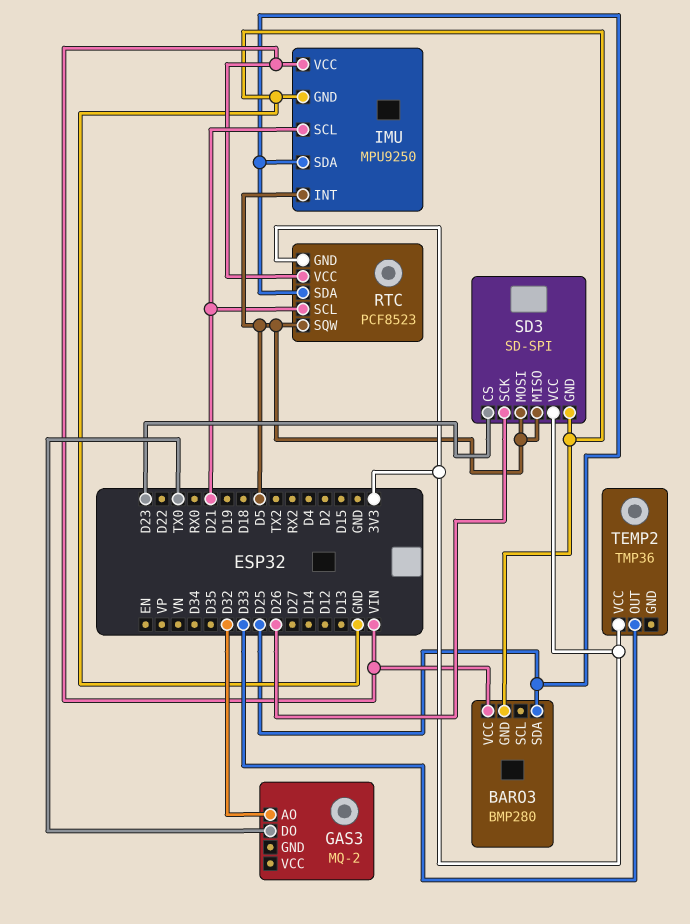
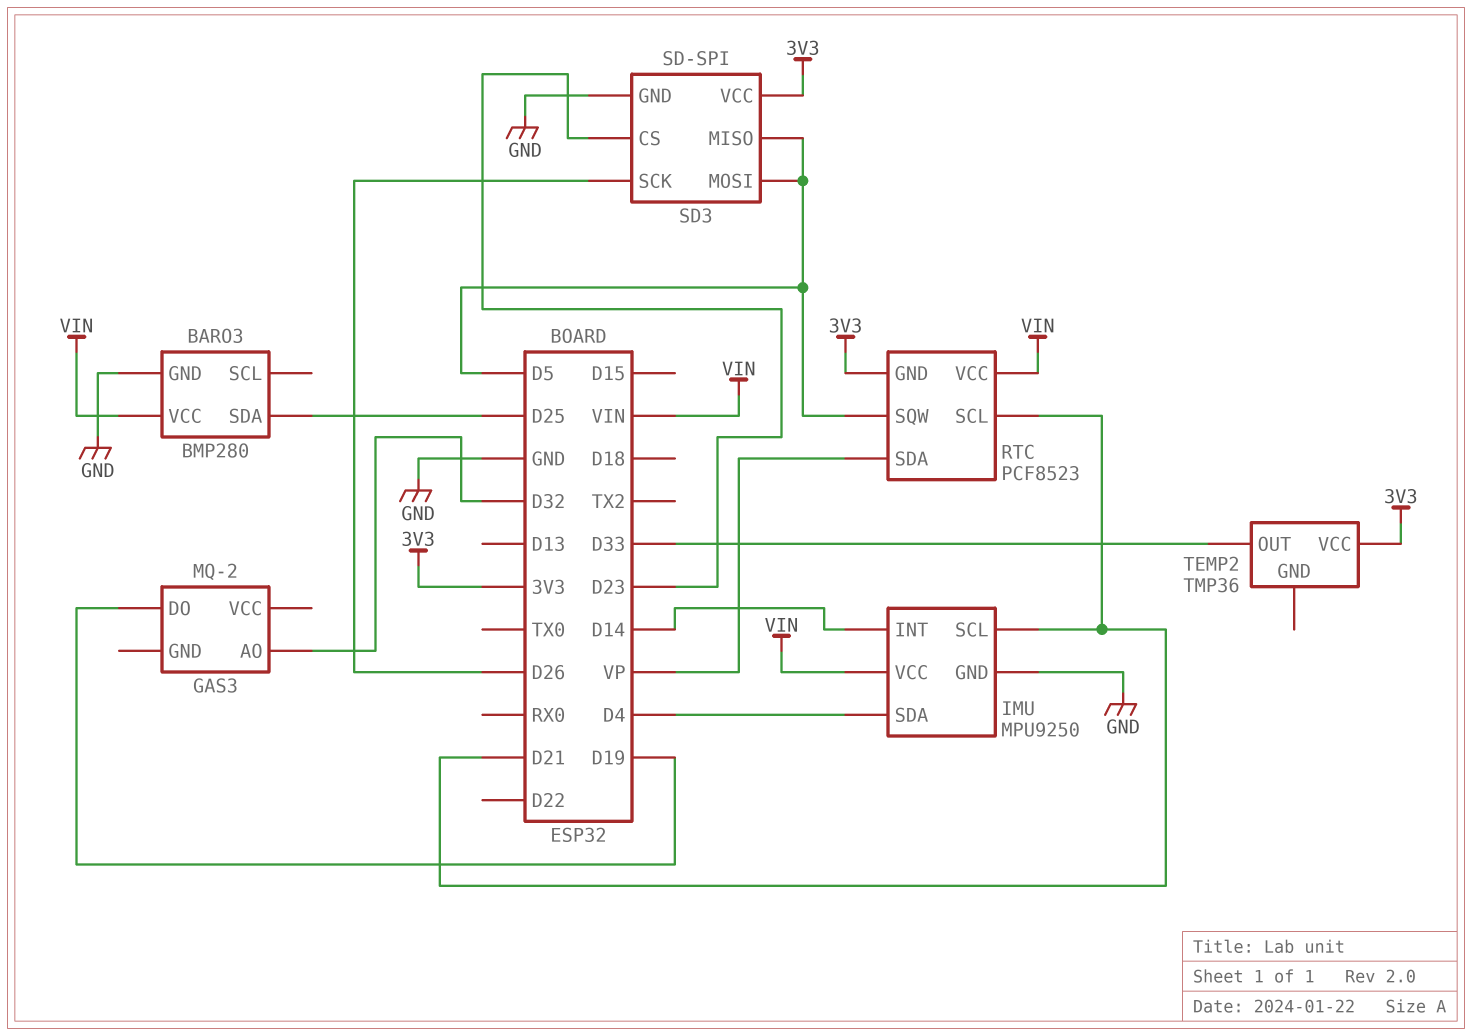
GAS3 pin DO: TX0 -> D19
IMU pin INT: D5 -> D14
IMU pin SDA: D25 -> D4
RTC pin SDA: D25 -> VP

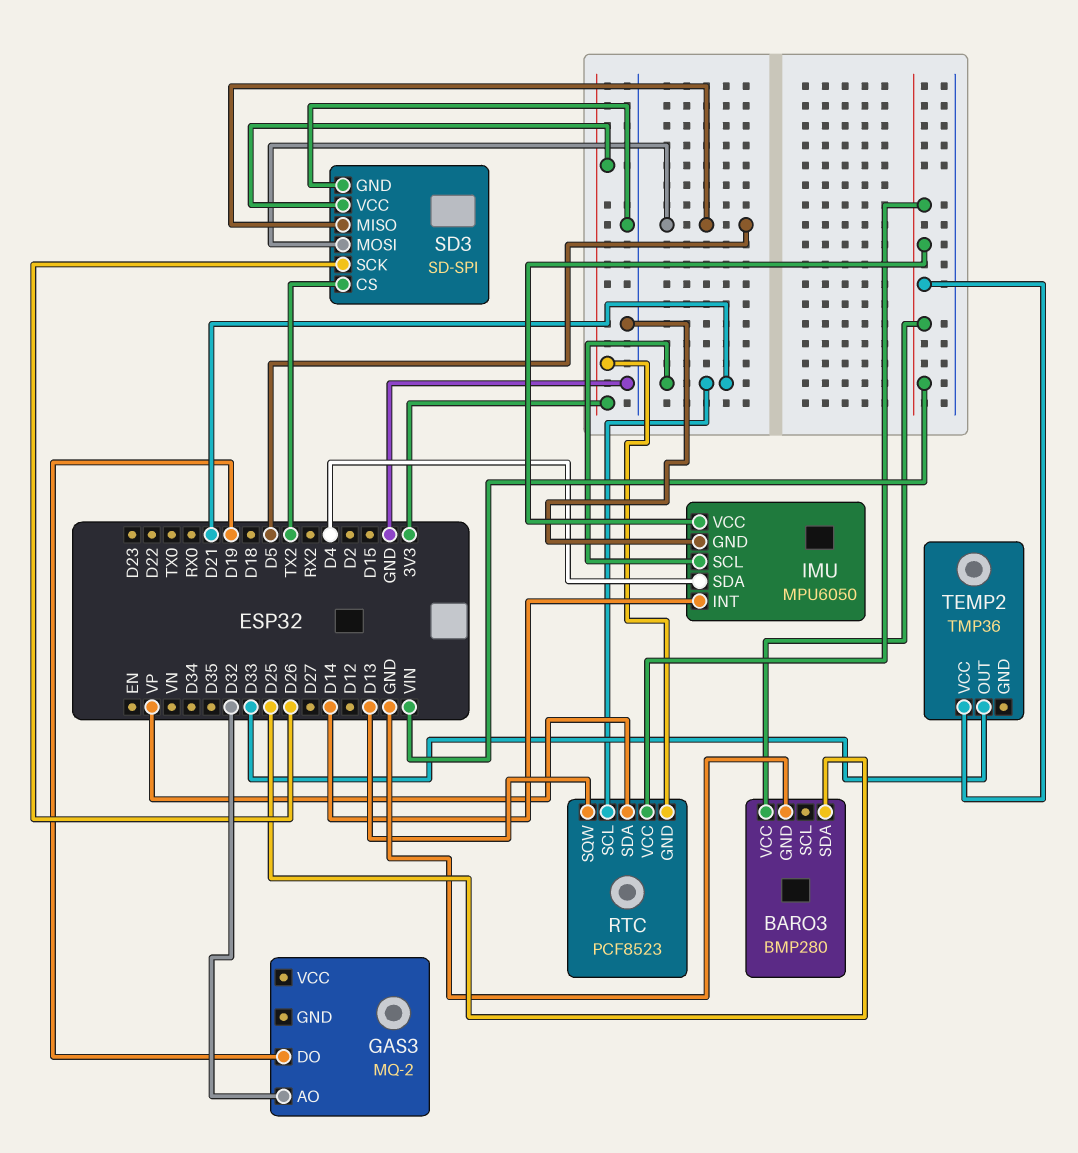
IMU: MPU9250 -> MPU6050
RTC pin SQW: D5 -> D13
SD3 pin CS: D23 -> TX2
TEMP2 pin VCC: 3V3 -> VIN

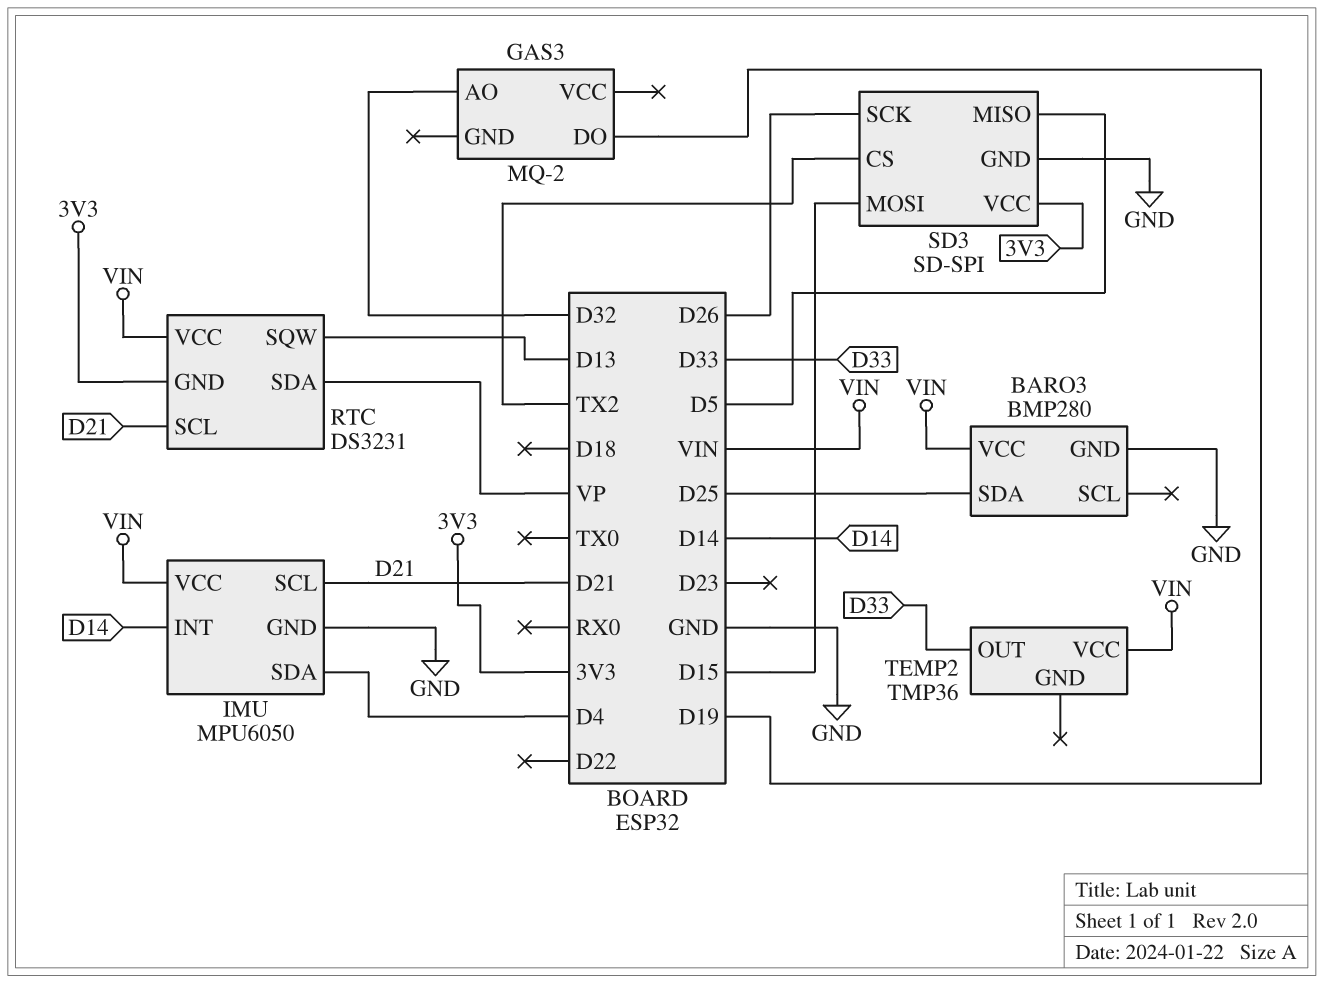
RTC: PCF8523 -> DS3231
SD3 pin MOSI: D5 -> D15

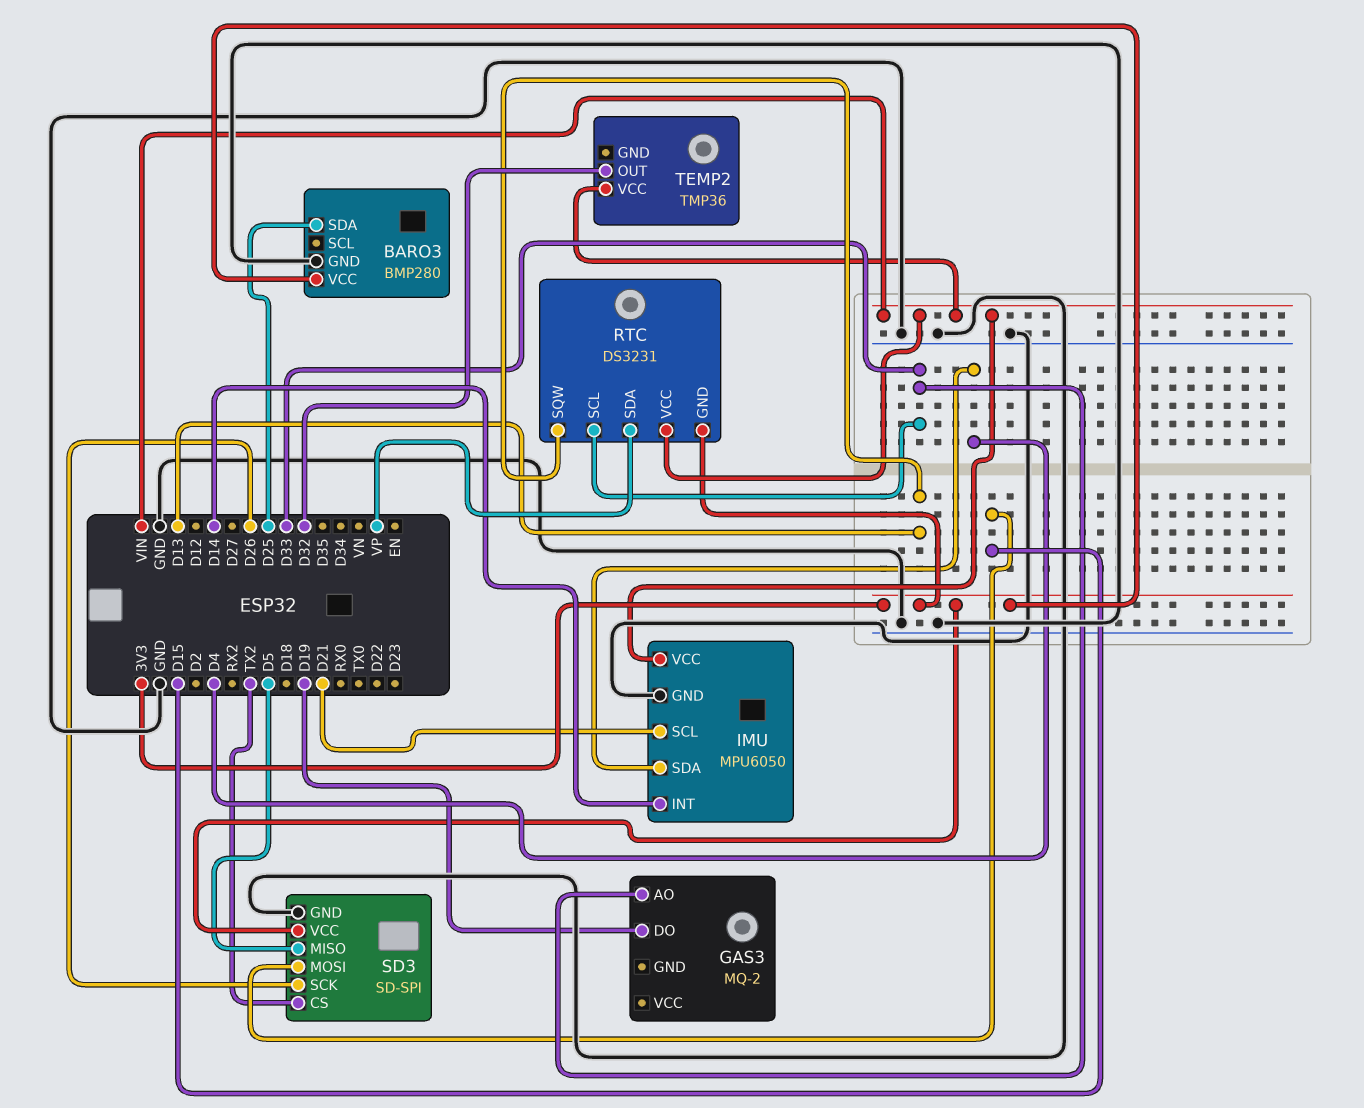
BARO3 pin VCC: VIN -> 3V3
GAS3 pin AO: D32 -> D33
RTC pin SCL: D21 -> D33
TEMP2 pin OUT: D33 -> D32

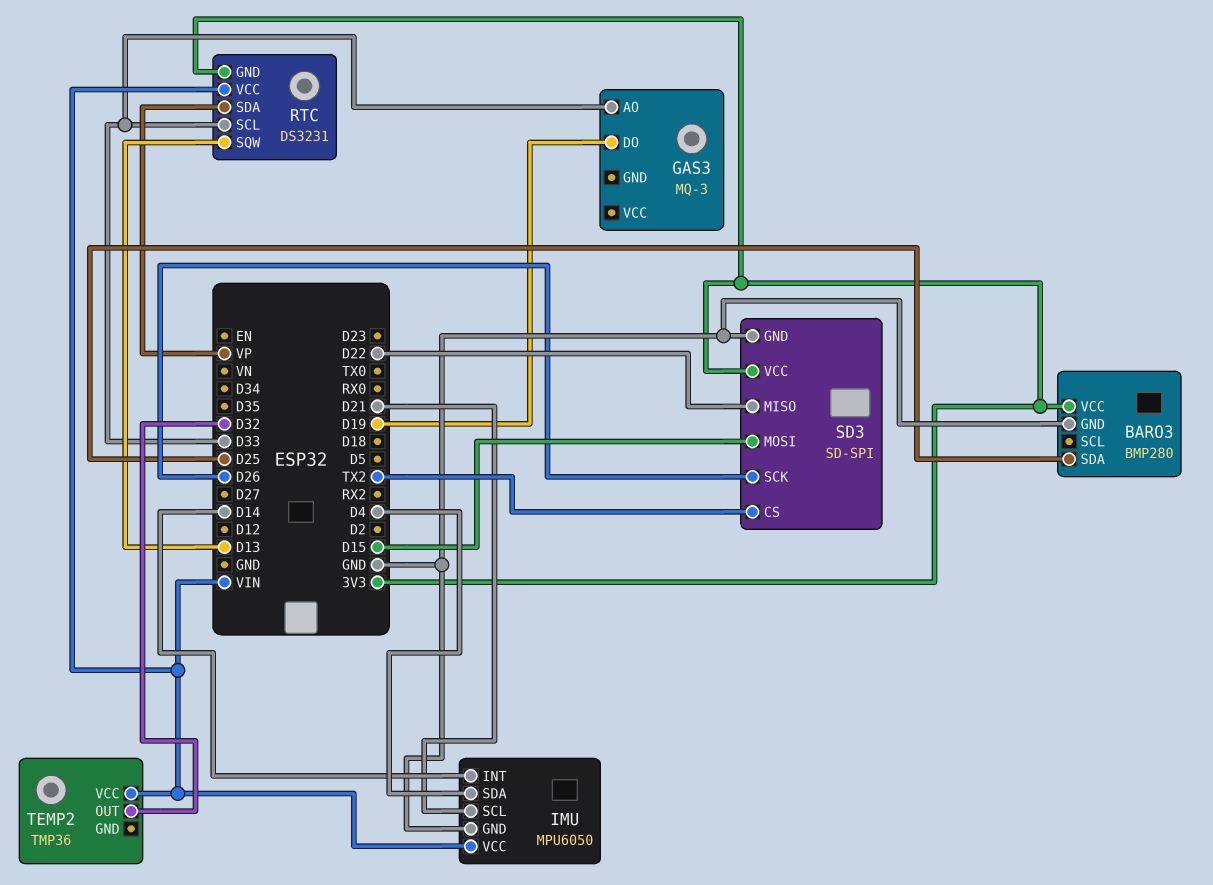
GAS3: MQ-2 -> MQ-3
SD3 pin MISO: D5 -> D22

